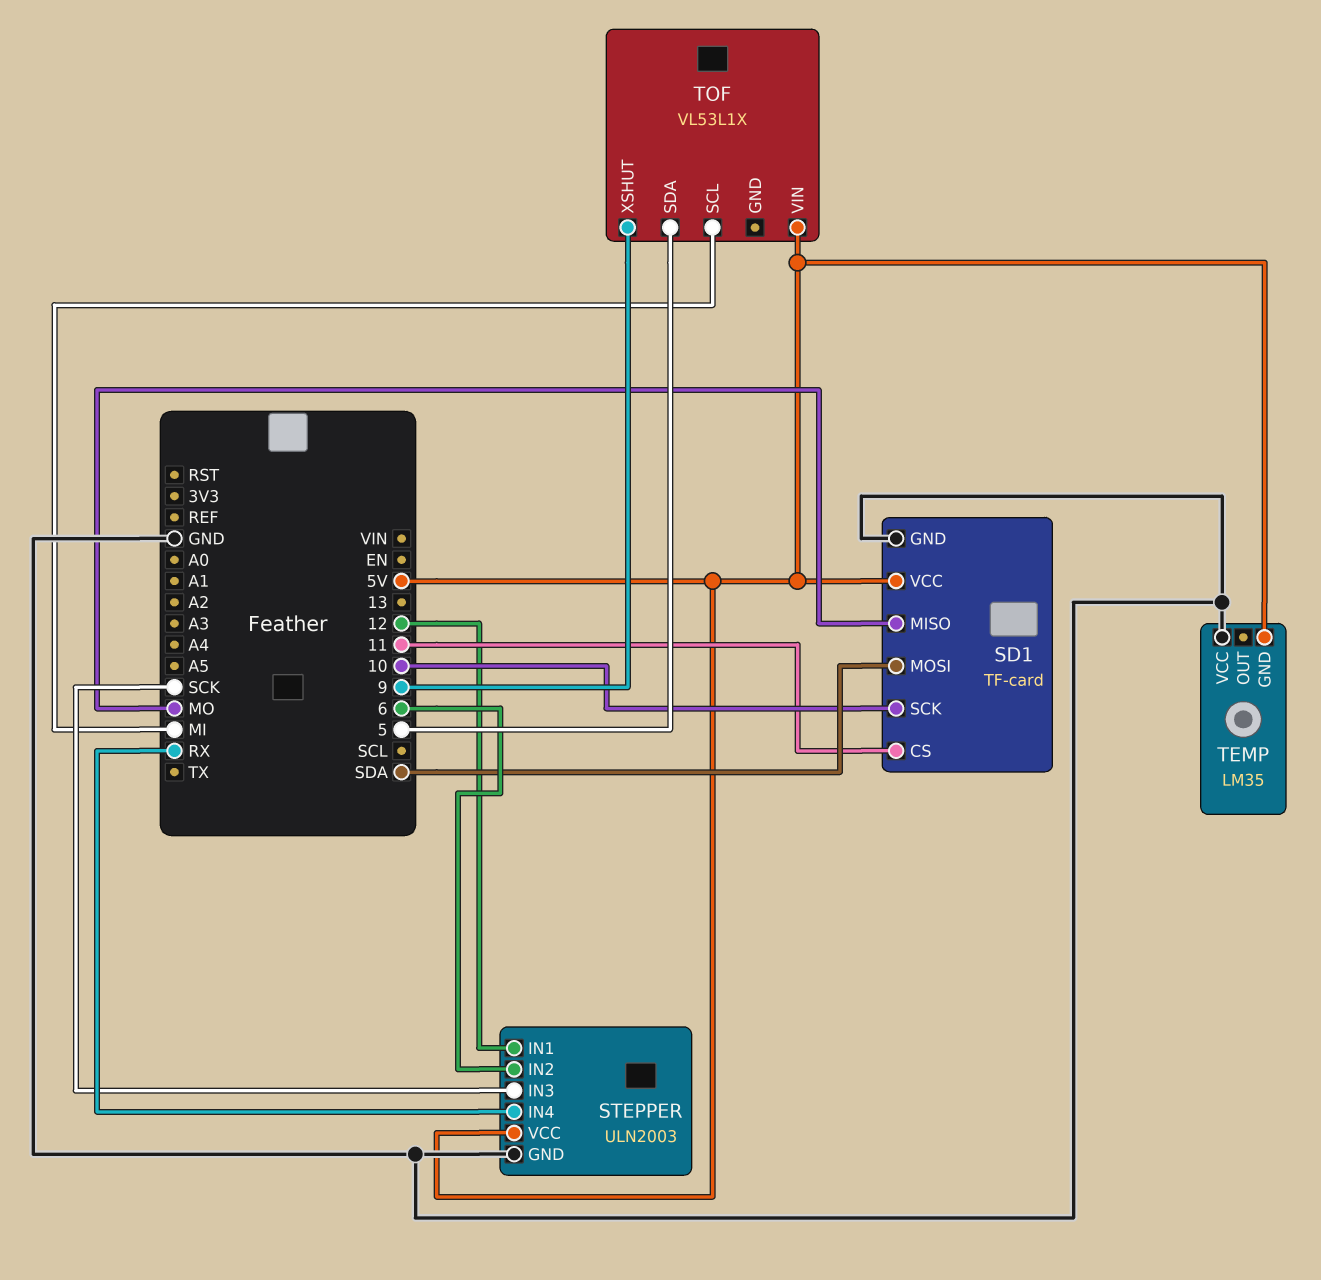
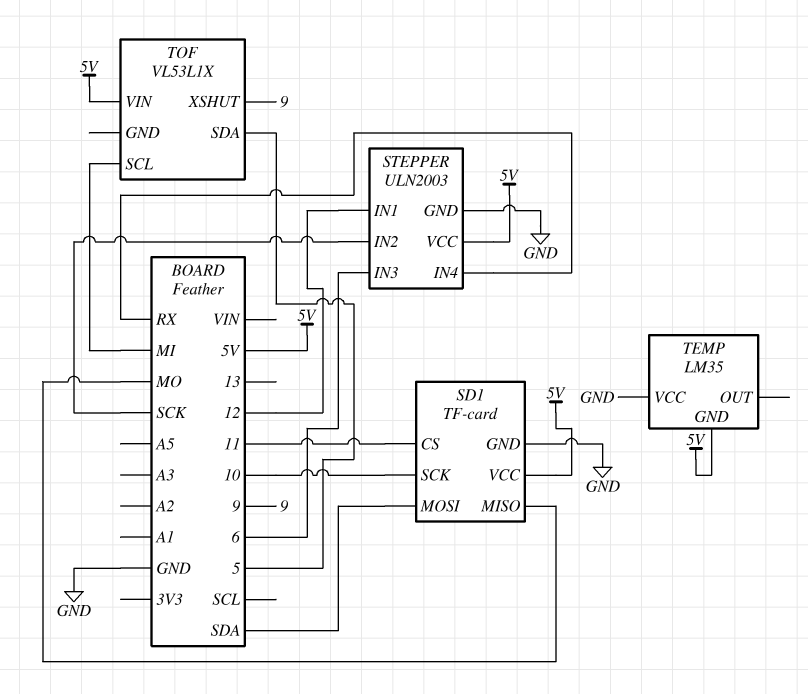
STEPPER pin IN2: 6 -> SCK
STEPPER pin IN3: SCK -> 6

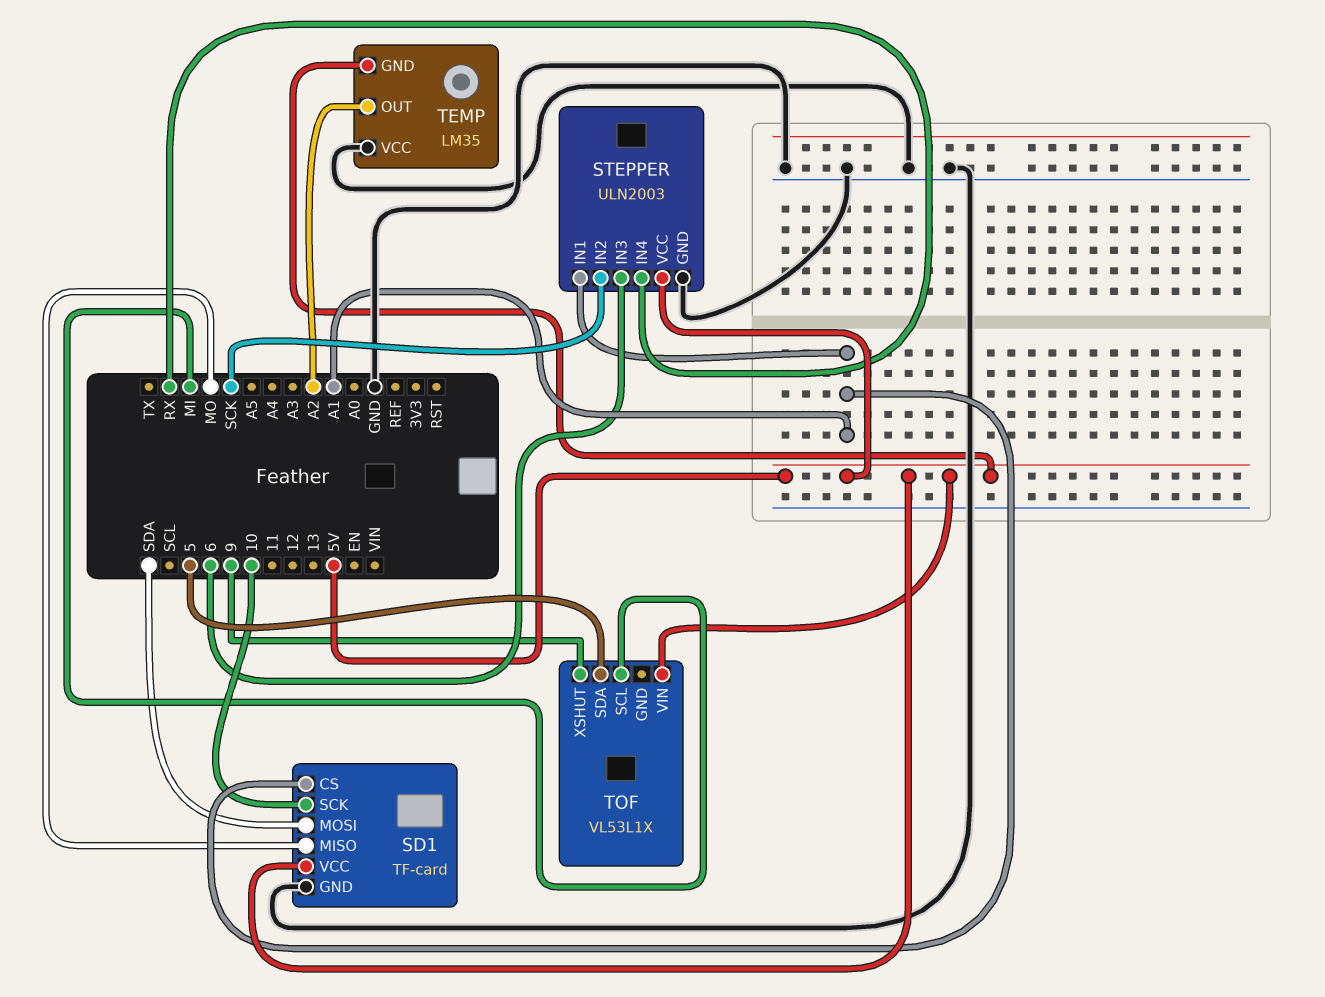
SD1 pin CS: 11 -> A1
STEPPER pin IN1: 12 -> A1
TEMP pin OUT: none -> A2

